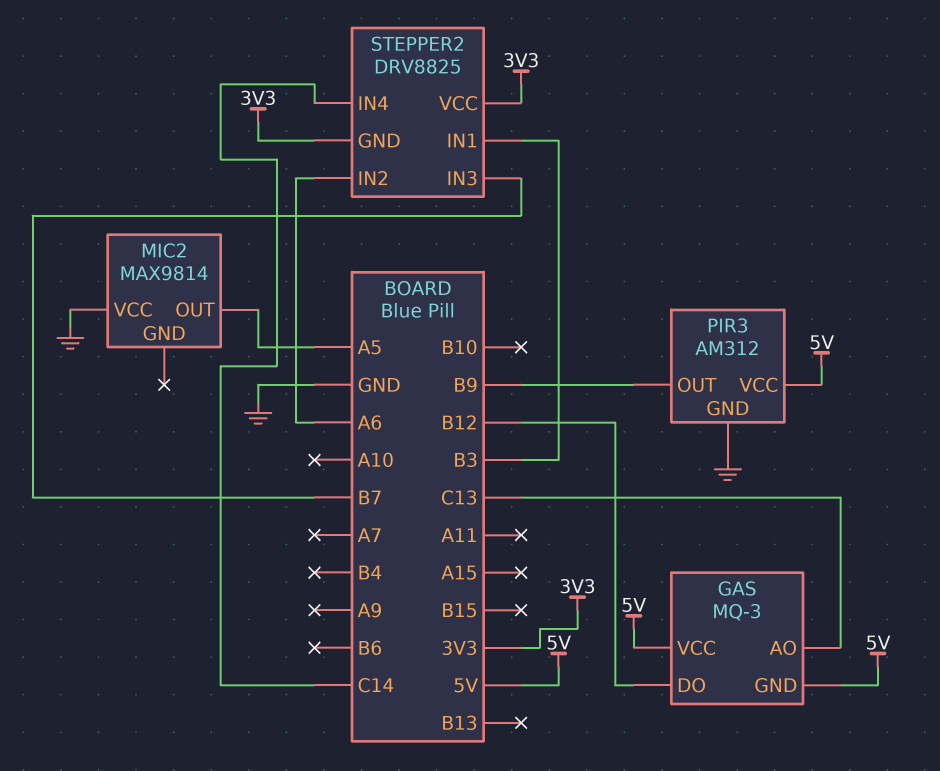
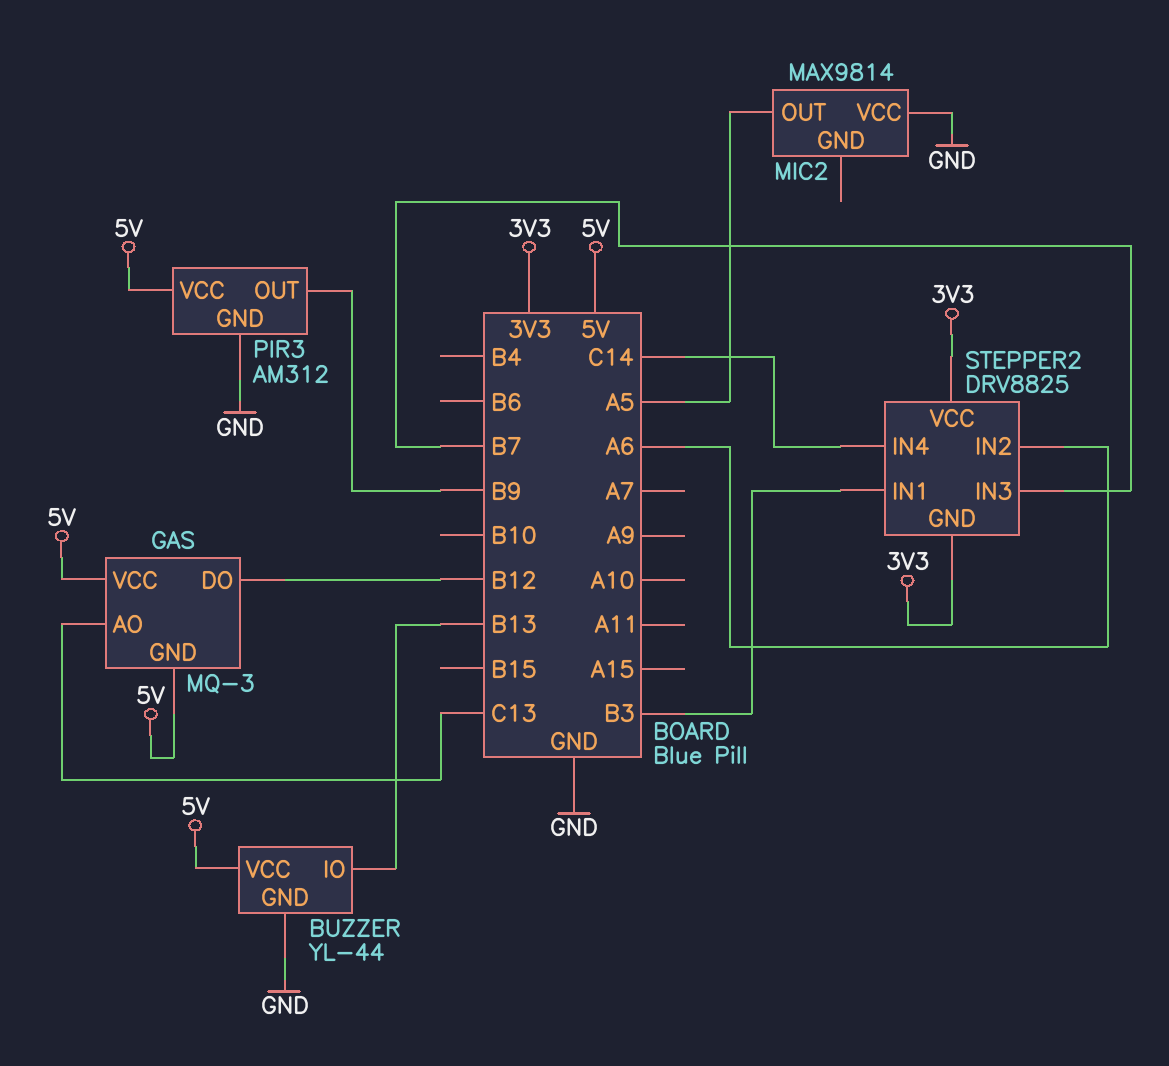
BUZZER: none -> YL-44
BUZZER pin GND: none -> GND
BUZZER pin IO: none -> B13
BUZZER pin VCC: none -> 5V

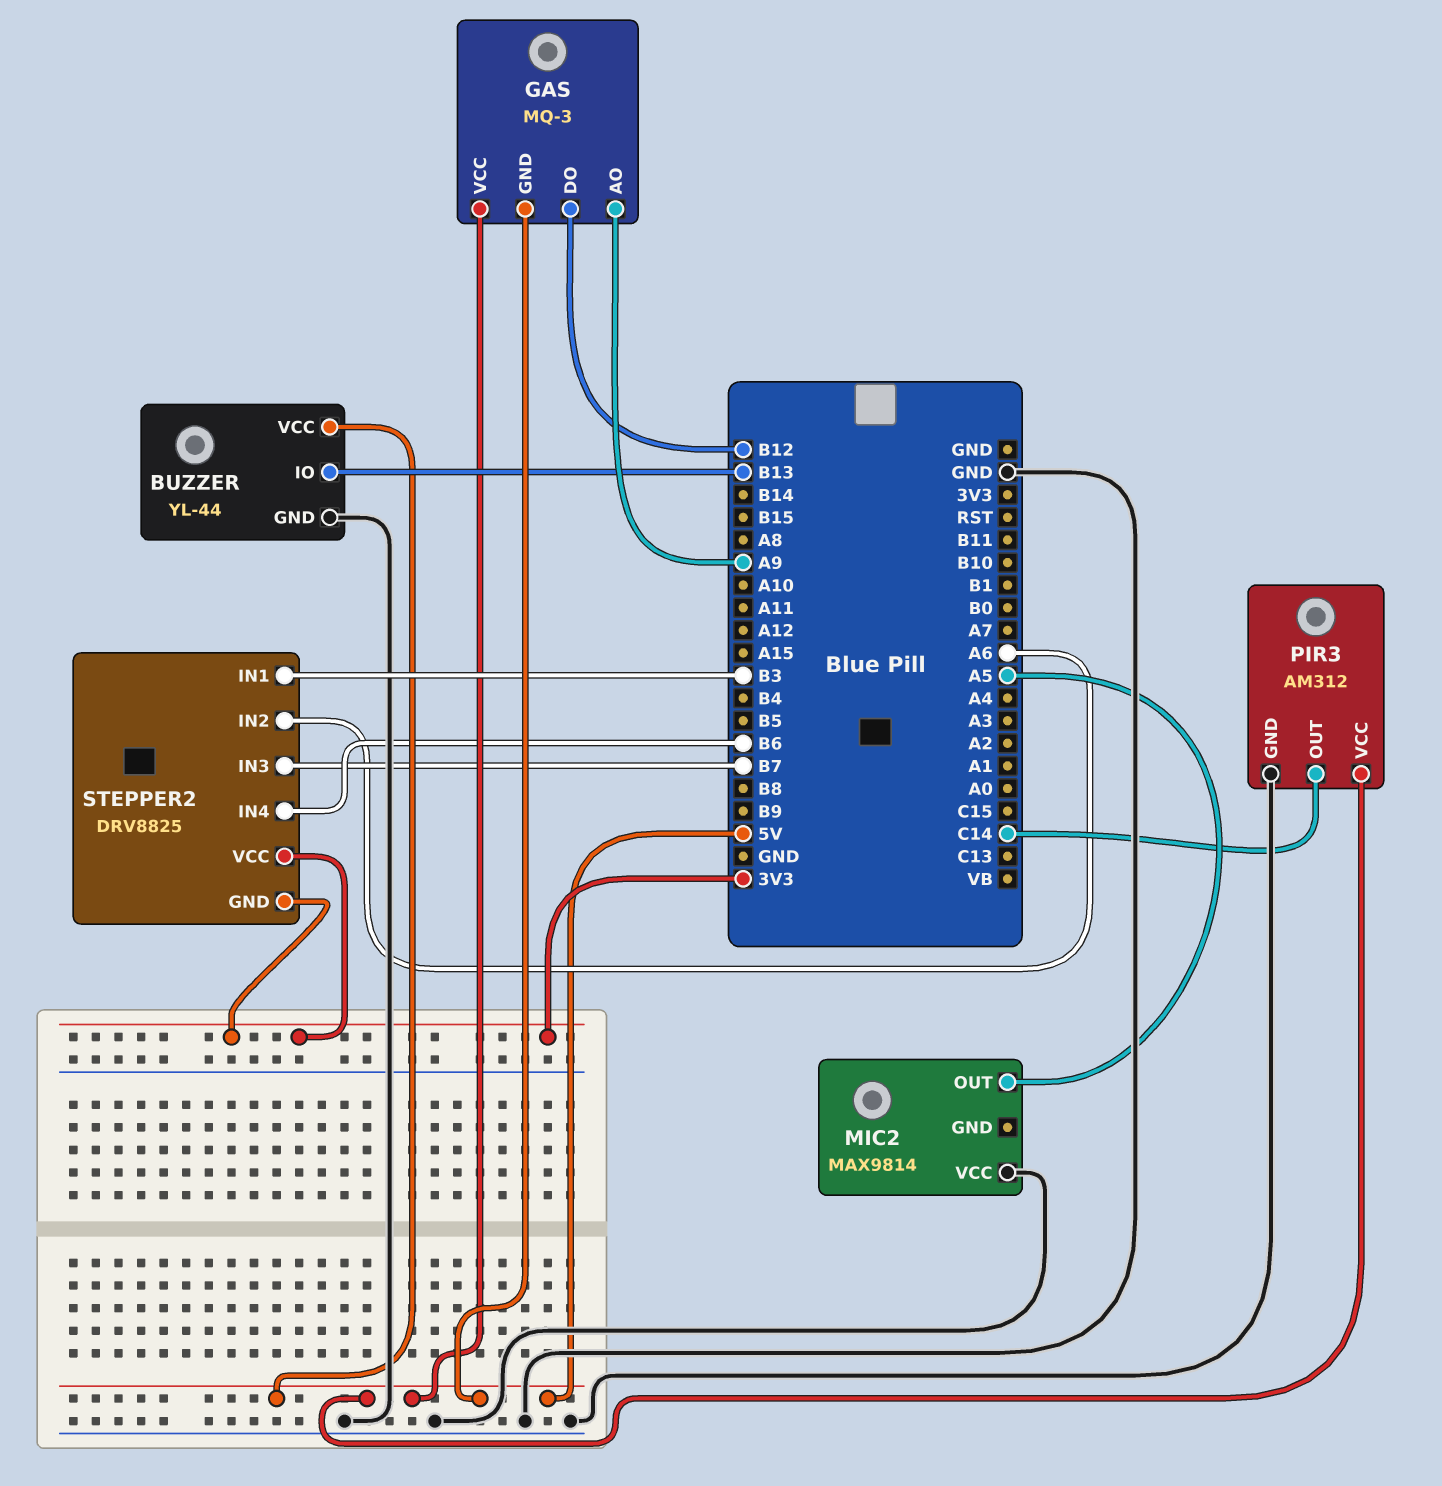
GAS pin AO: C13 -> A9
PIR3 pin OUT: B9 -> C14
STEPPER2 pin IN4: C14 -> B6

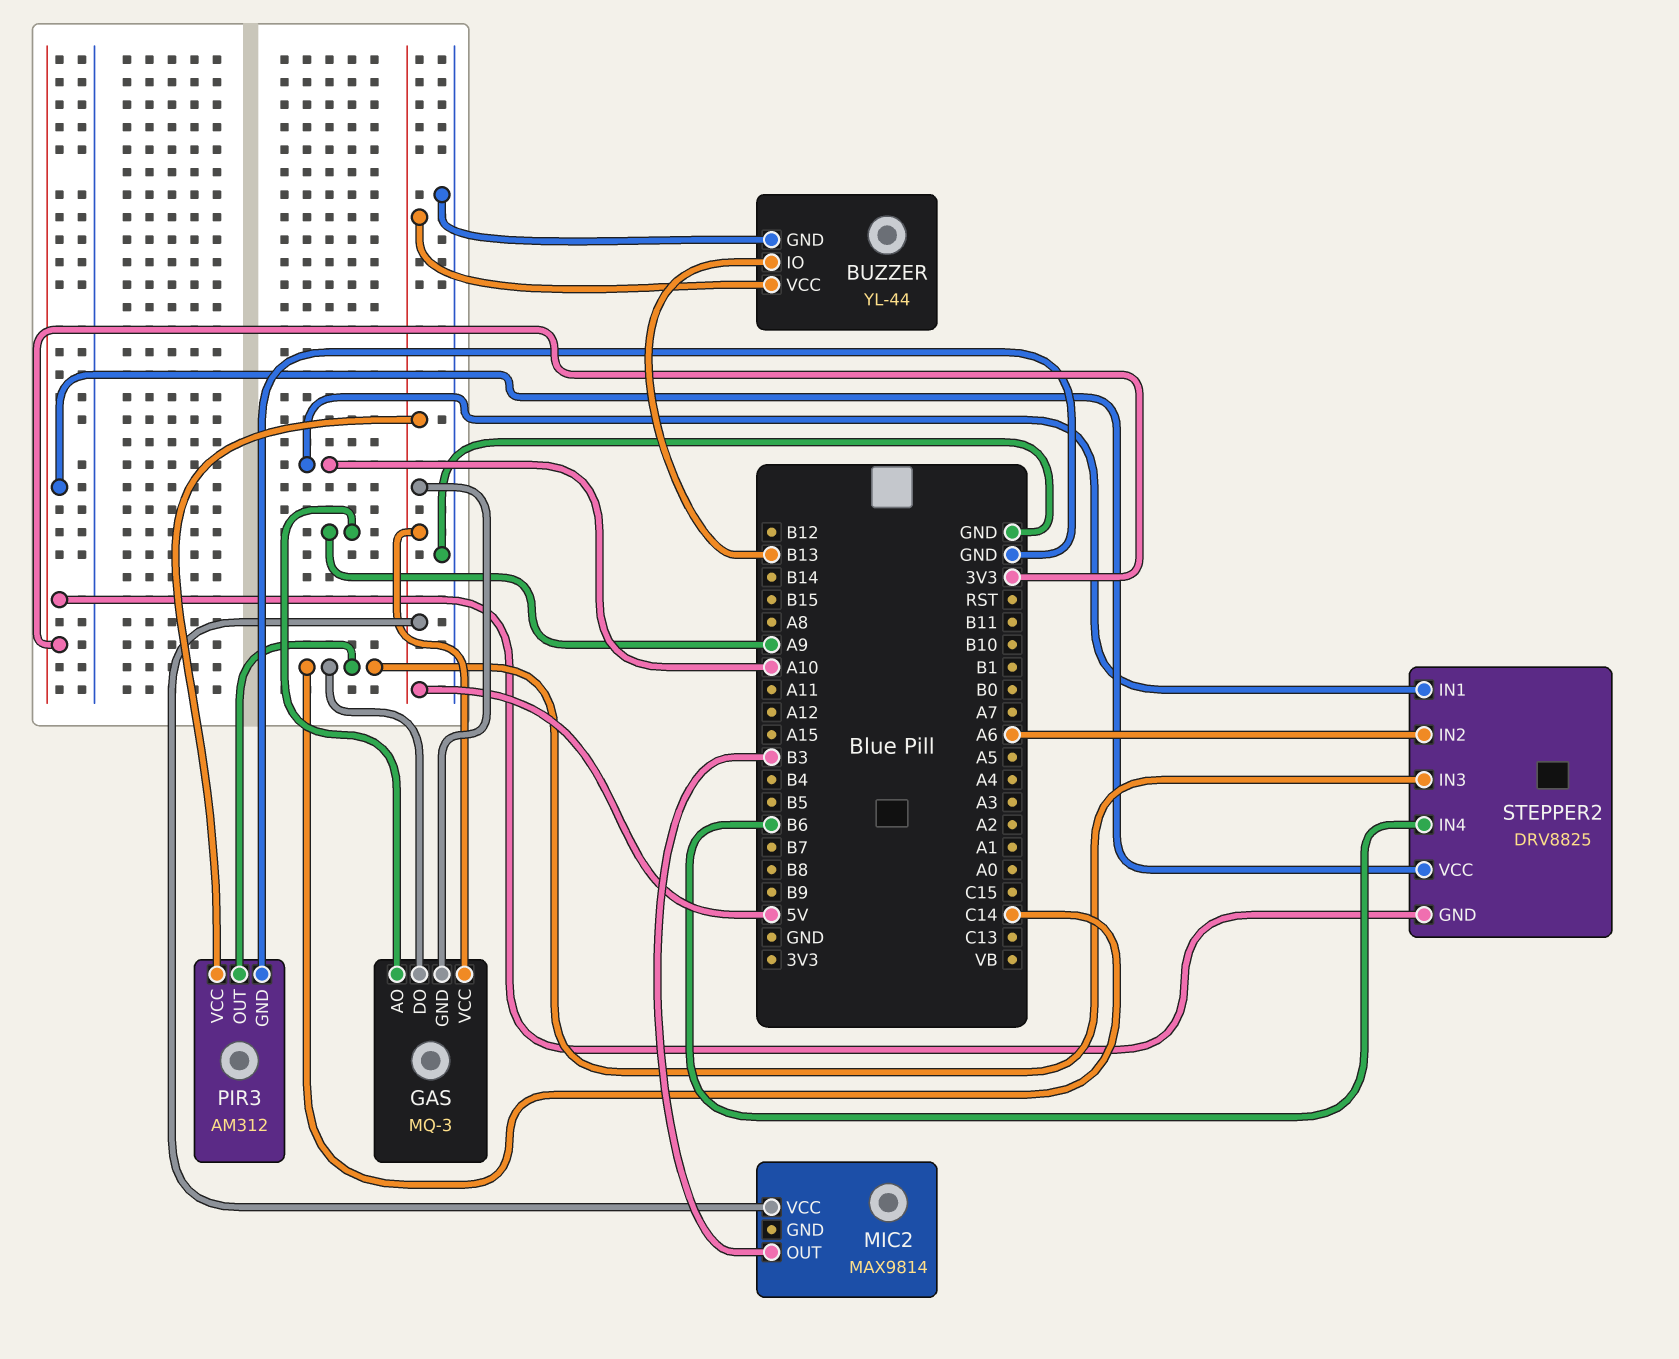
GAS pin DO: B12 -> C14
MIC2 pin OUT: A5 -> B3
MIC2 pin VCC: GND -> 5V
STEPPER2 pin IN1: B3 -> A10
STEPPER2 pin IN3: B7 -> C14

